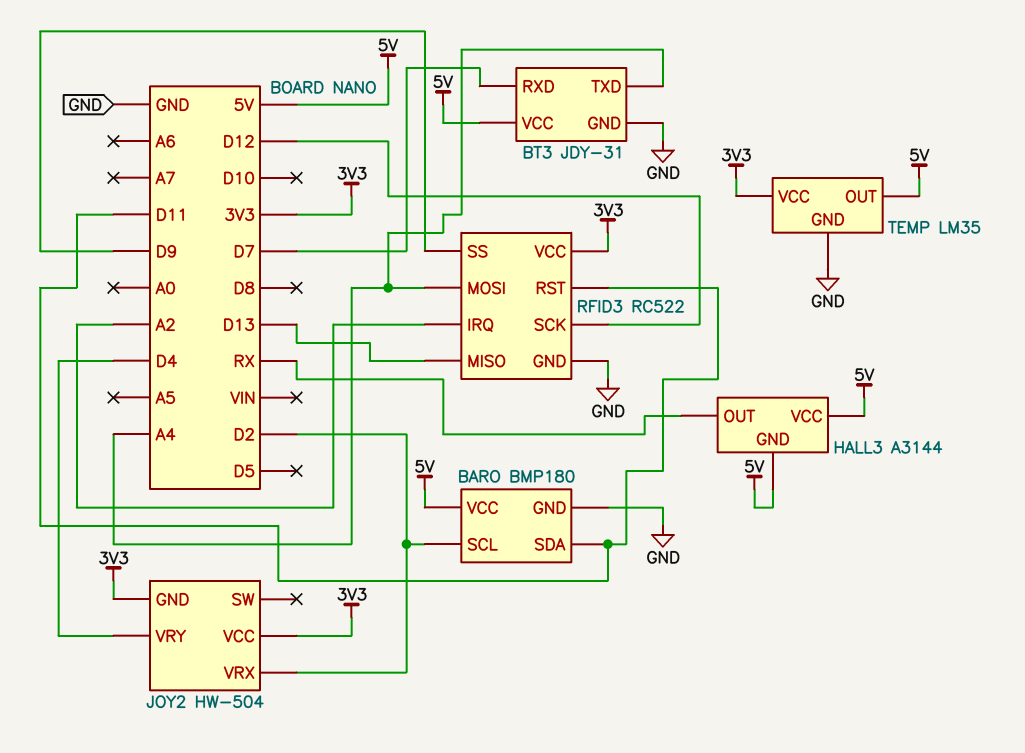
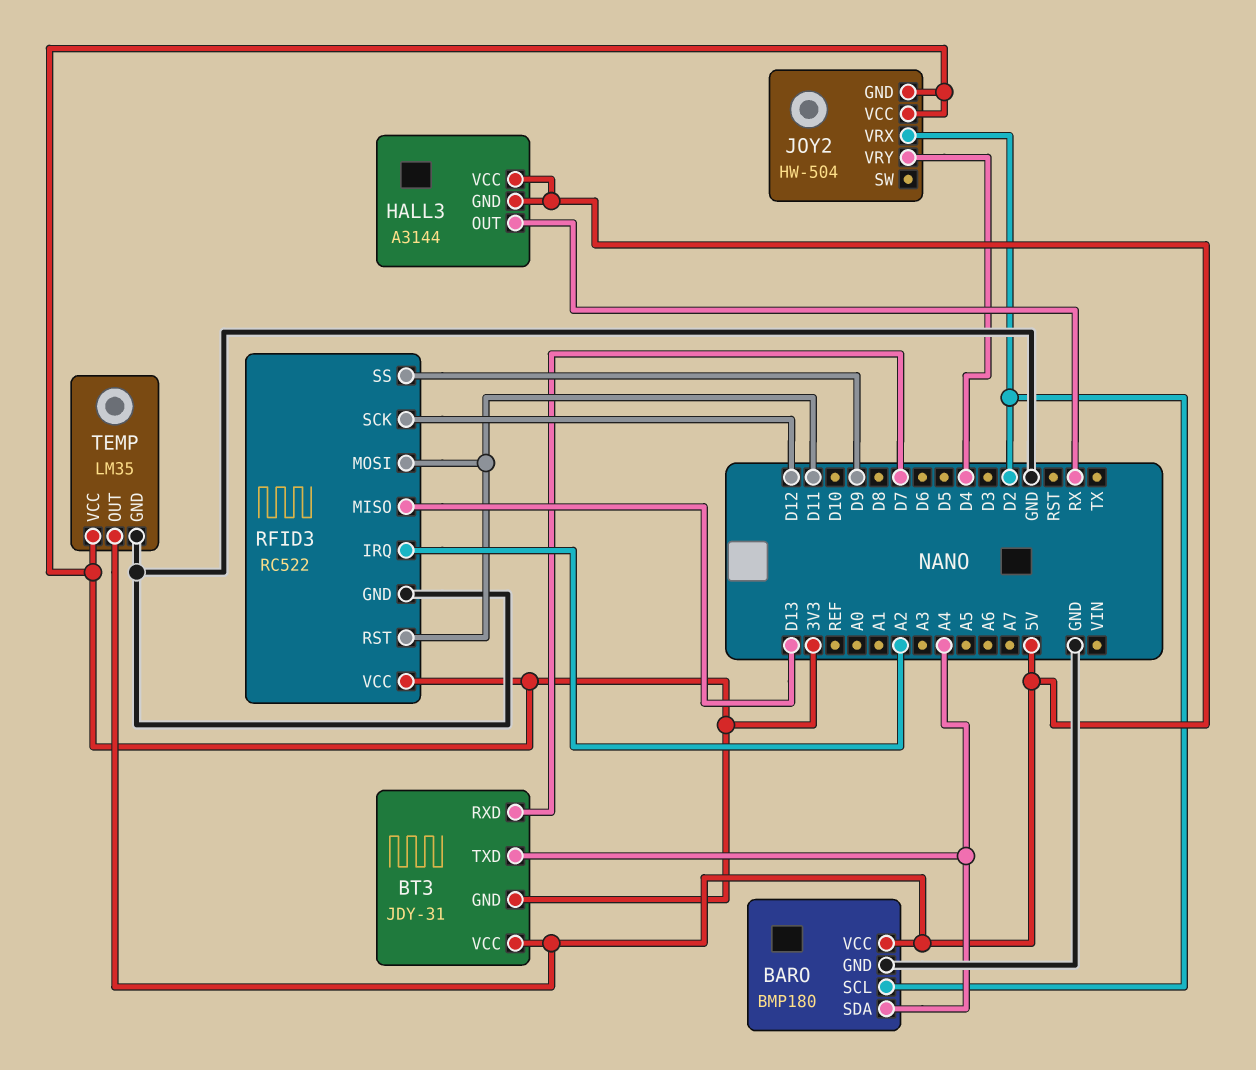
BARO pin SDA: D11 -> A4
BT3 pin GND: GND -> 3V3
RFID3 pin MOSI: A4 -> D11

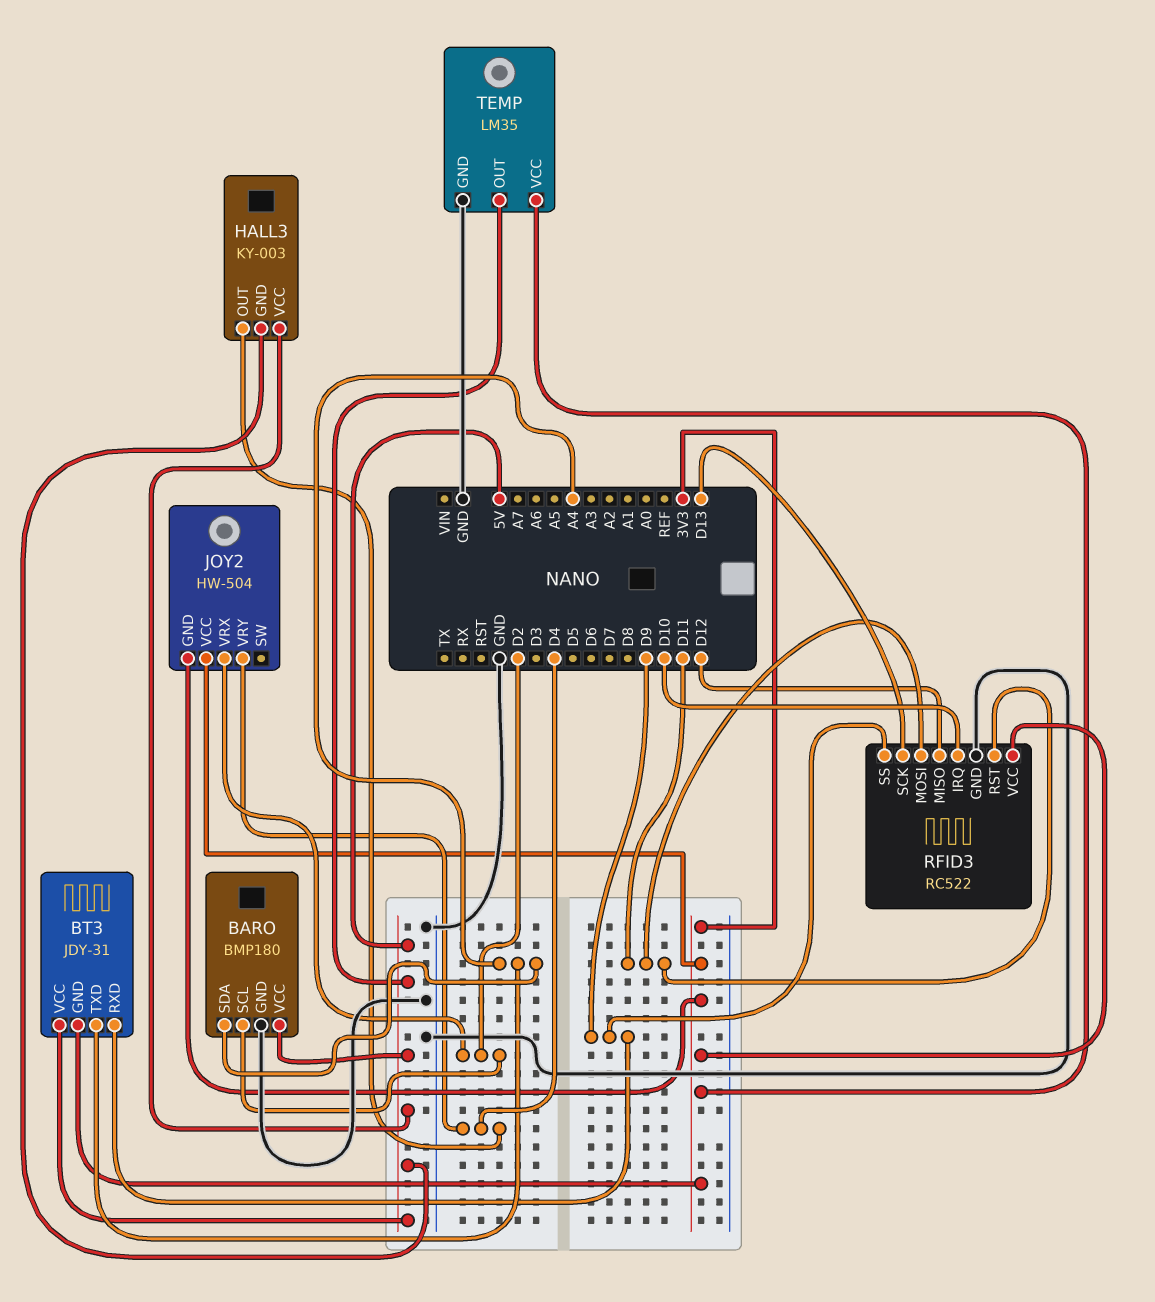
BT3 pin RXD: D7 -> D9
HALL3: A3144 -> KY-003
HALL3 pin OUT: RX -> D4
RFID3 pin IRQ: A2 -> D10
RFID3 pin MISO: D13 -> D12
RFID3 pin SCK: D12 -> D13

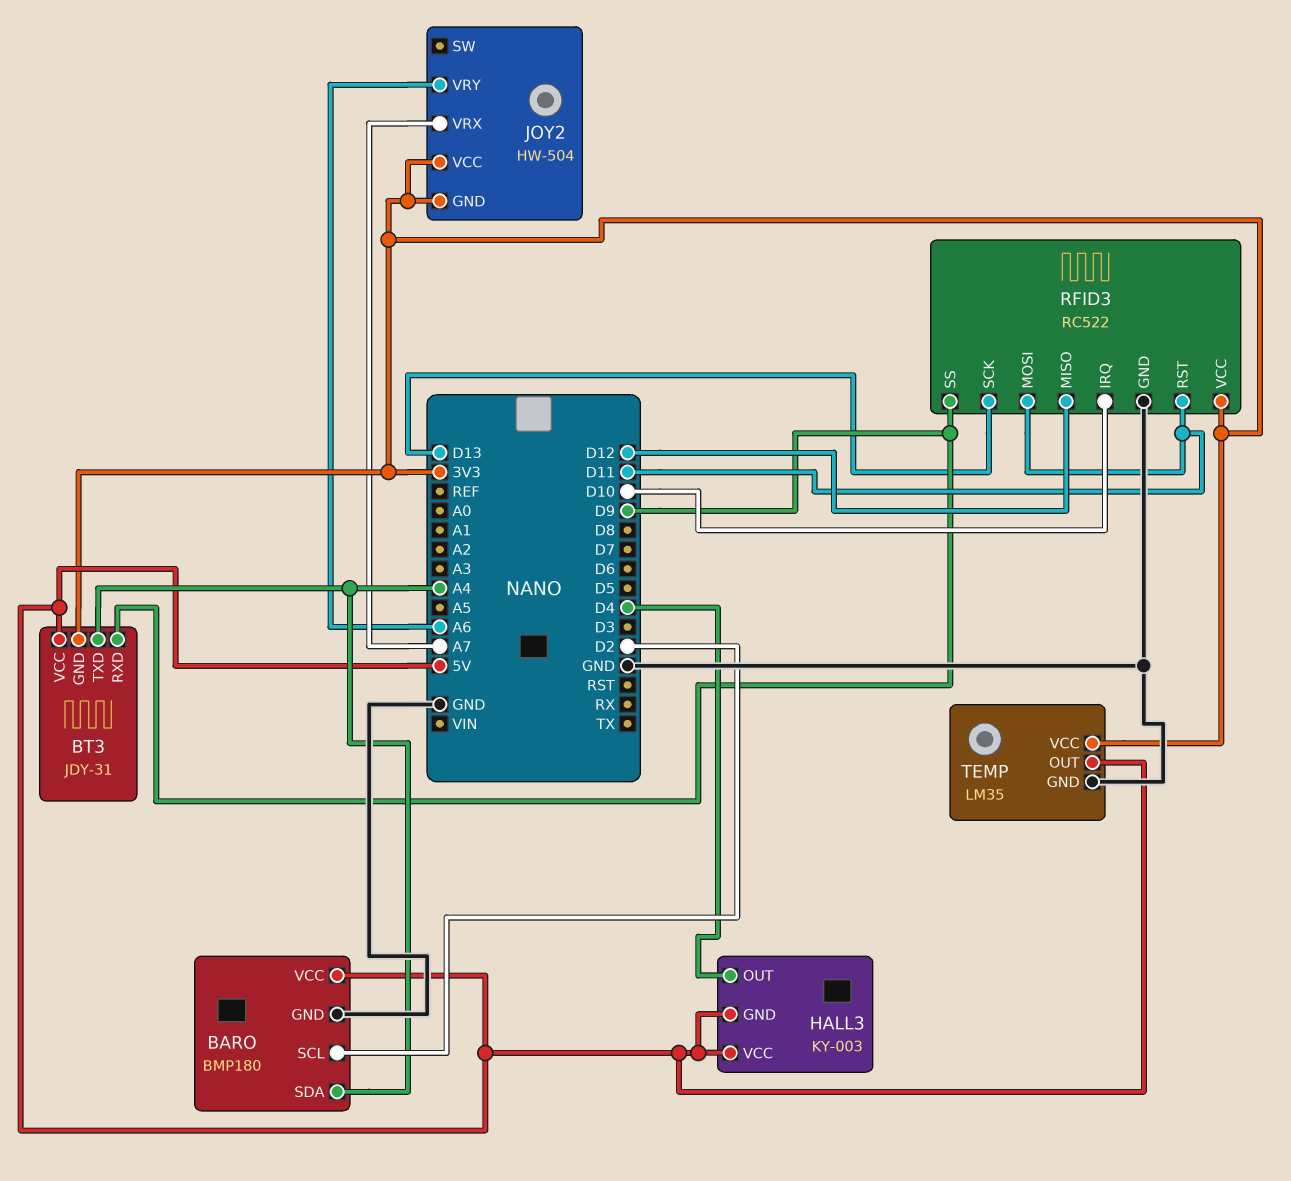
JOY2 pin VRX: D2 -> A7
JOY2 pin VRY: D4 -> A6

